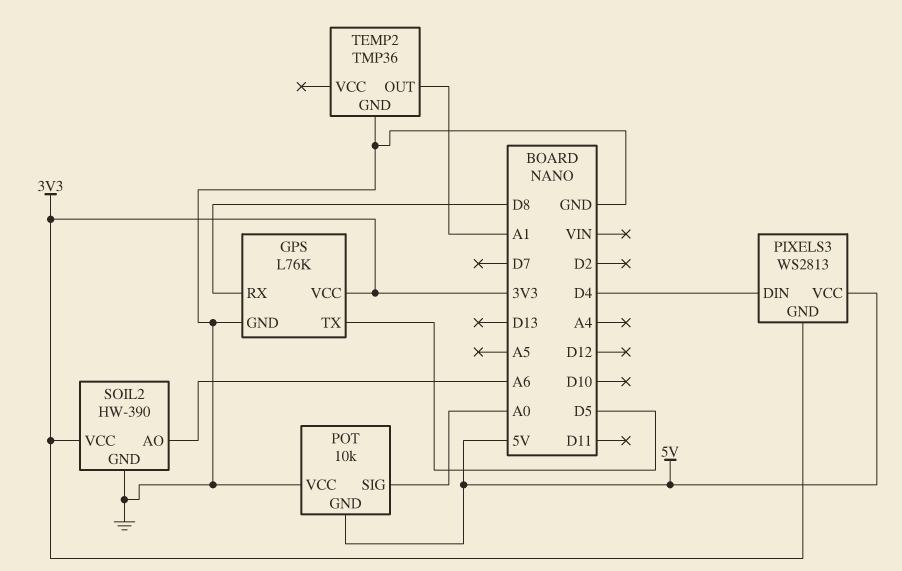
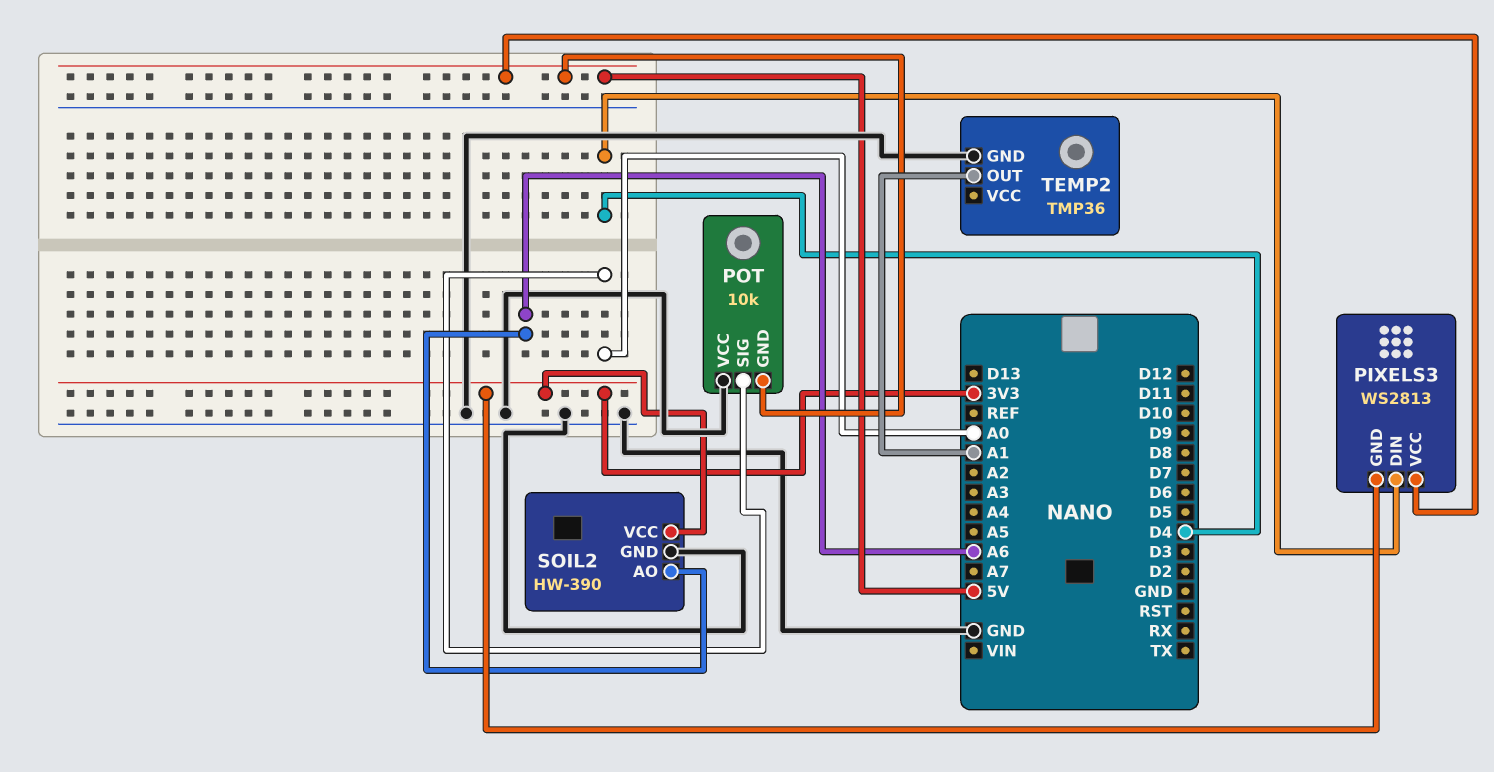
GPS: L76K -> none
GPS pin GND: GND -> none
GPS pin RX: D8 -> none
GPS pin TX: D5 -> none
GPS pin VCC: 3V3 -> none

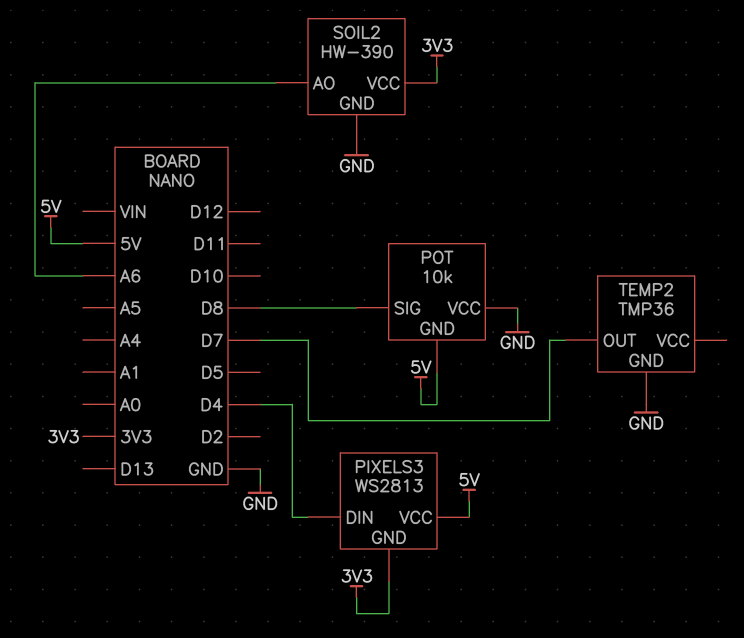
POT pin SIG: A0 -> D8
TEMP2 pin OUT: A1 -> D7

